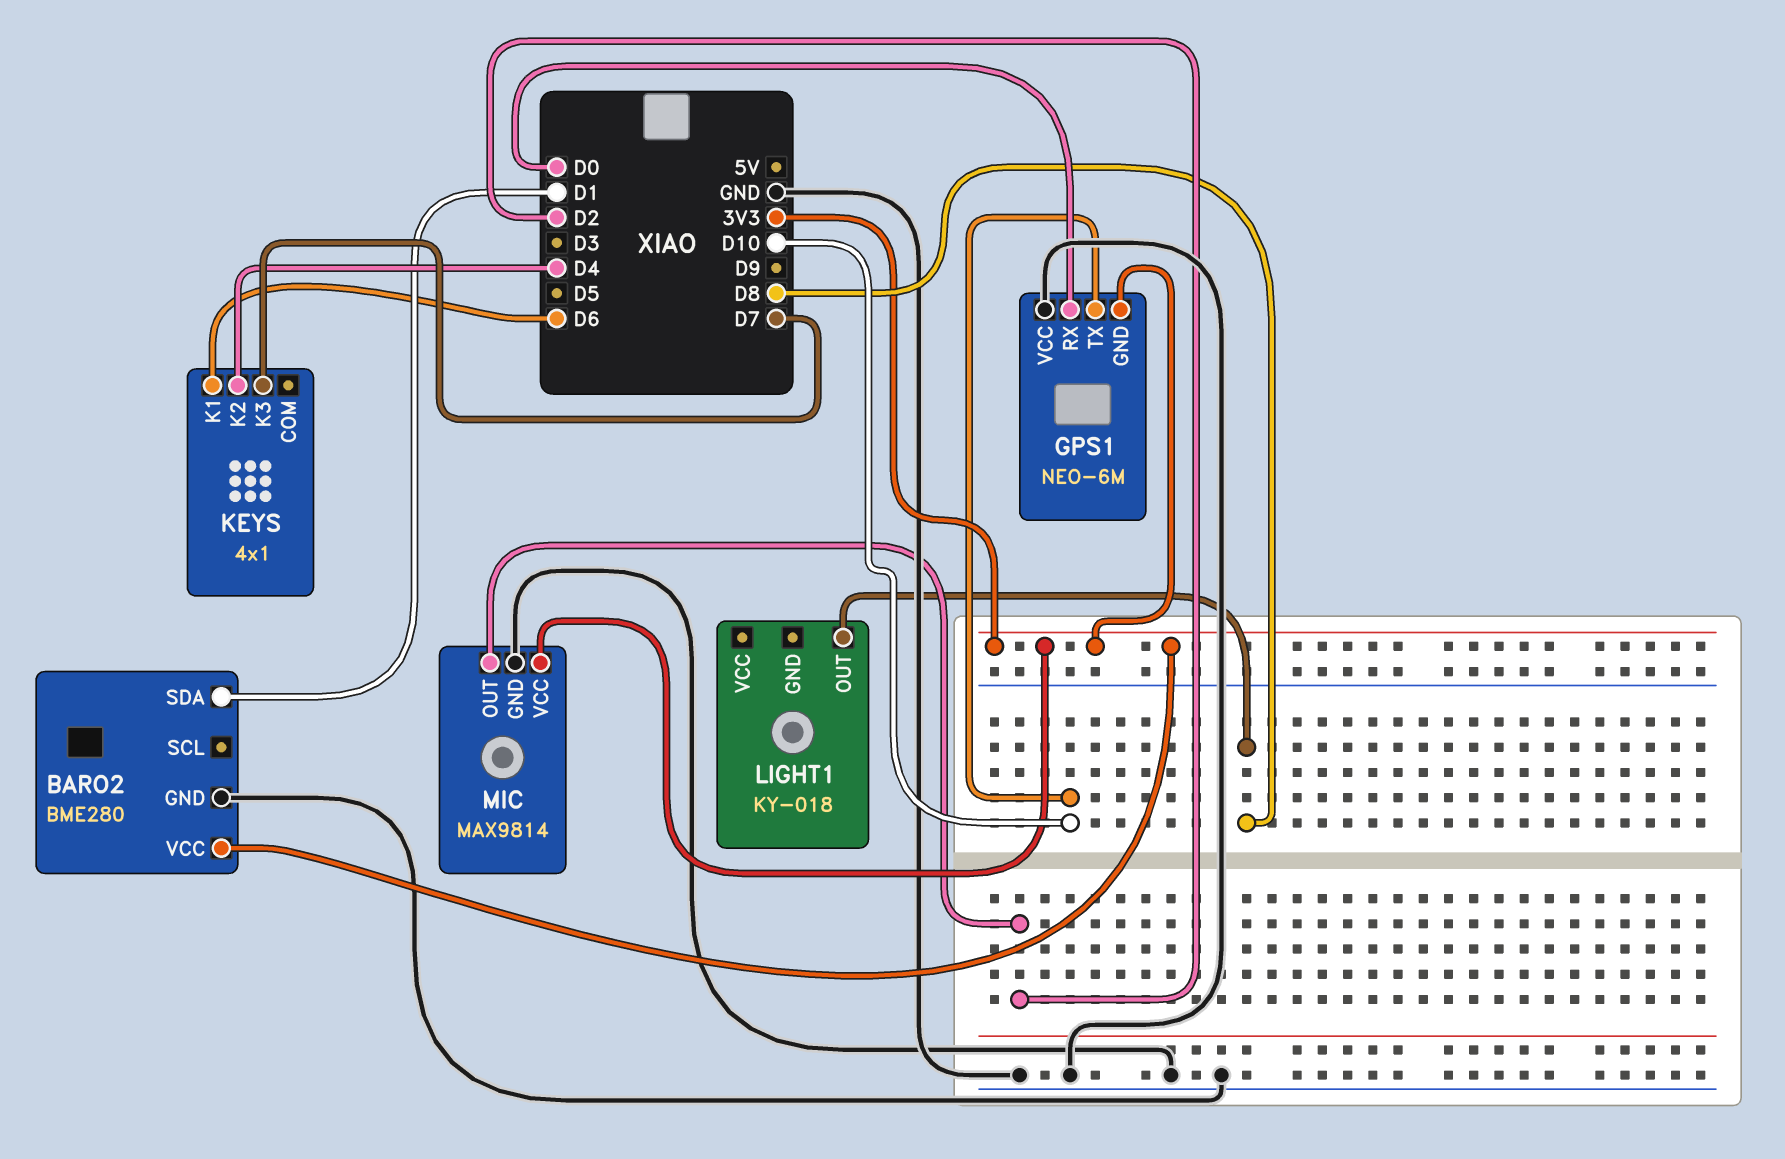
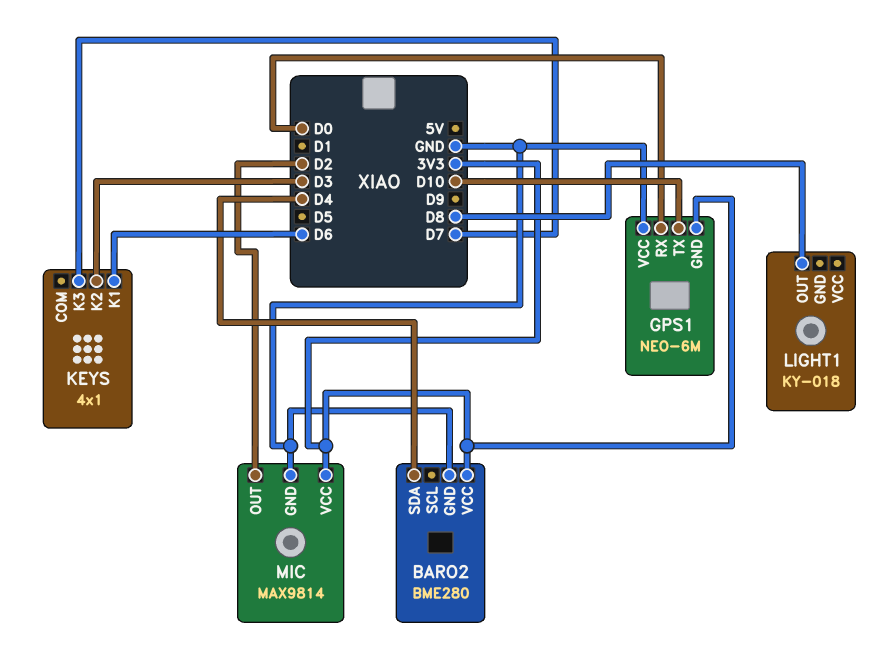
BARO2 pin SDA: D1 -> D4
KEYS pin K2: D4 -> D3

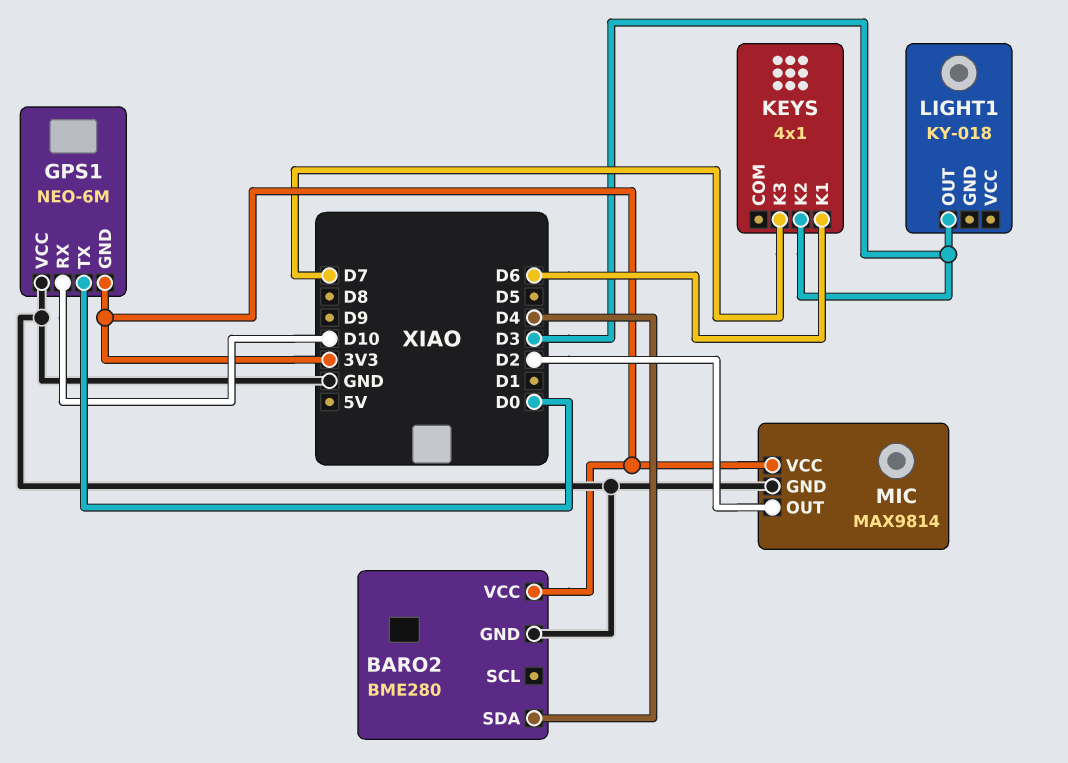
GPS1 pin RX: D0 -> D10
GPS1 pin TX: D10 -> D0
LIGHT1 pin OUT: D8 -> D3

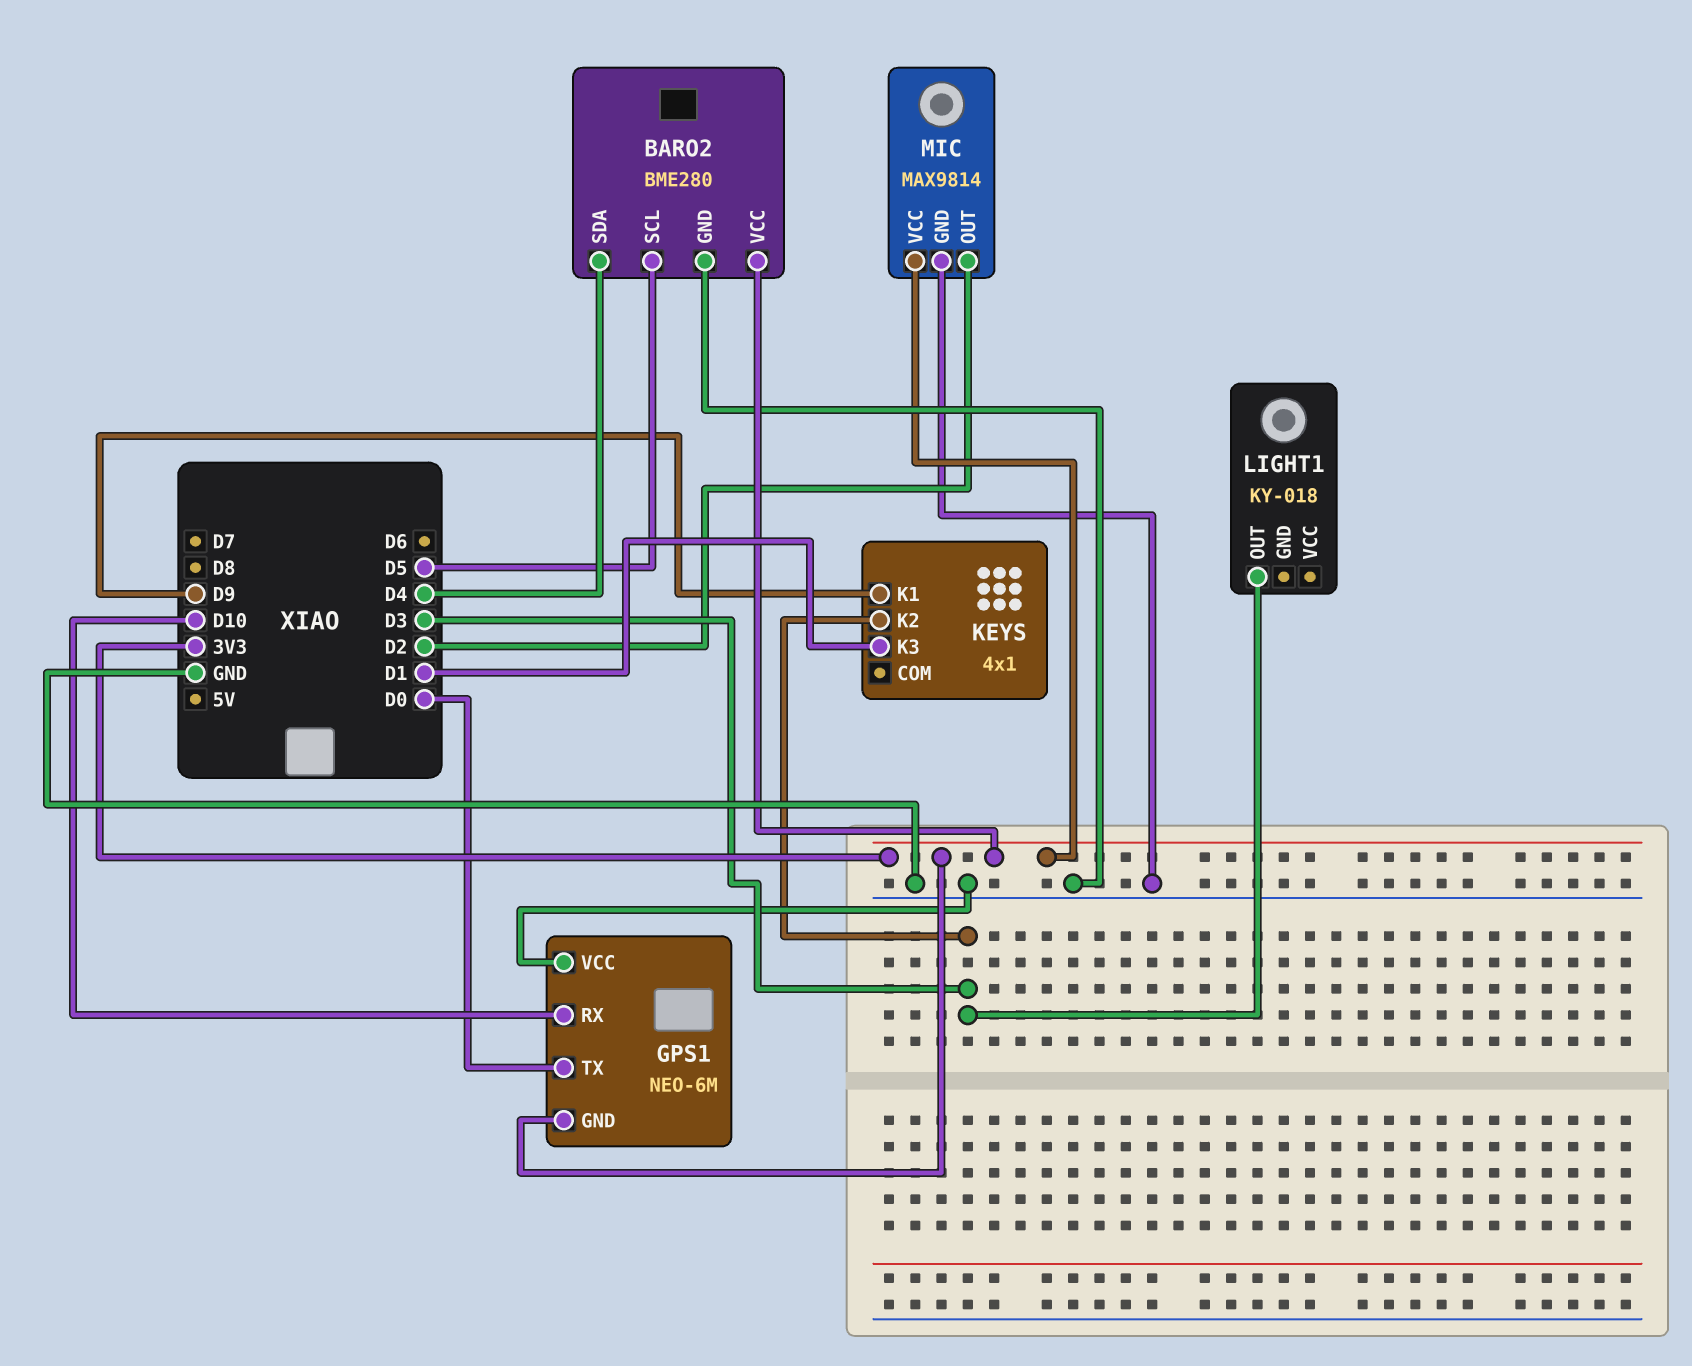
BARO2 pin SCL: none -> D5
KEYS pin K1: D6 -> D9
KEYS pin K3: D7 -> D1

